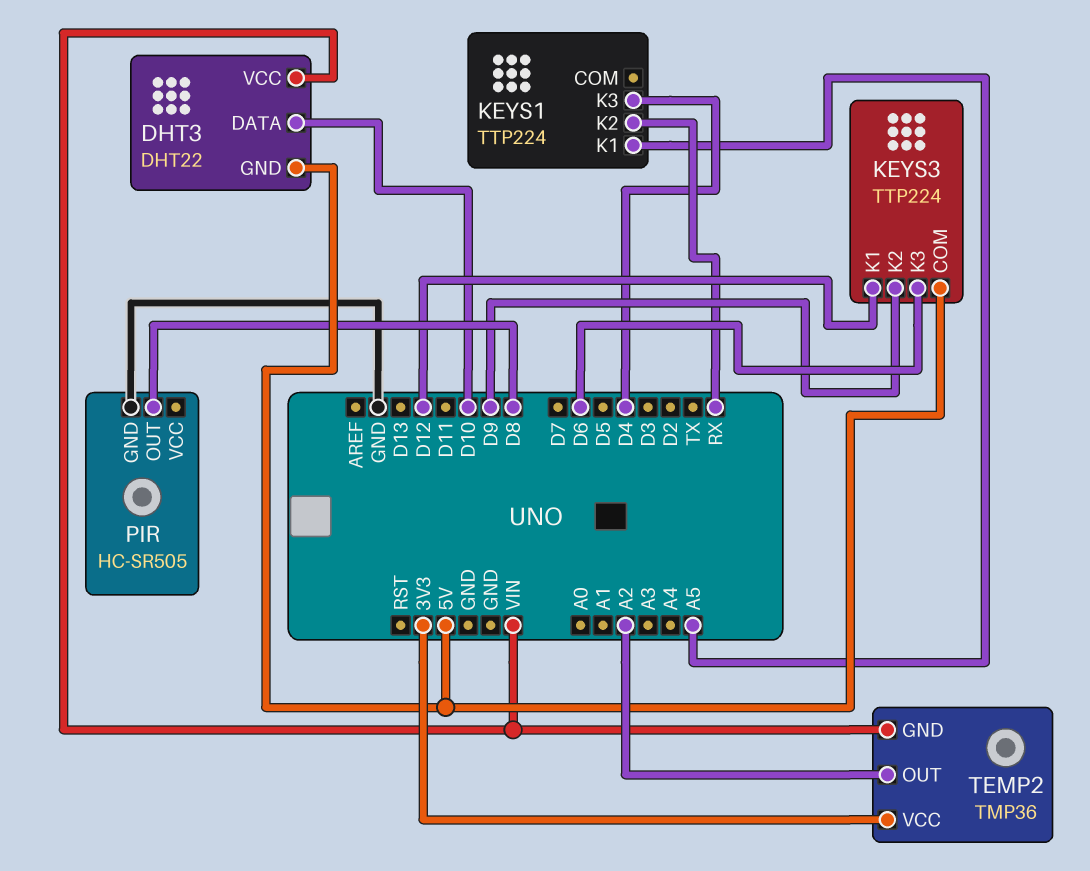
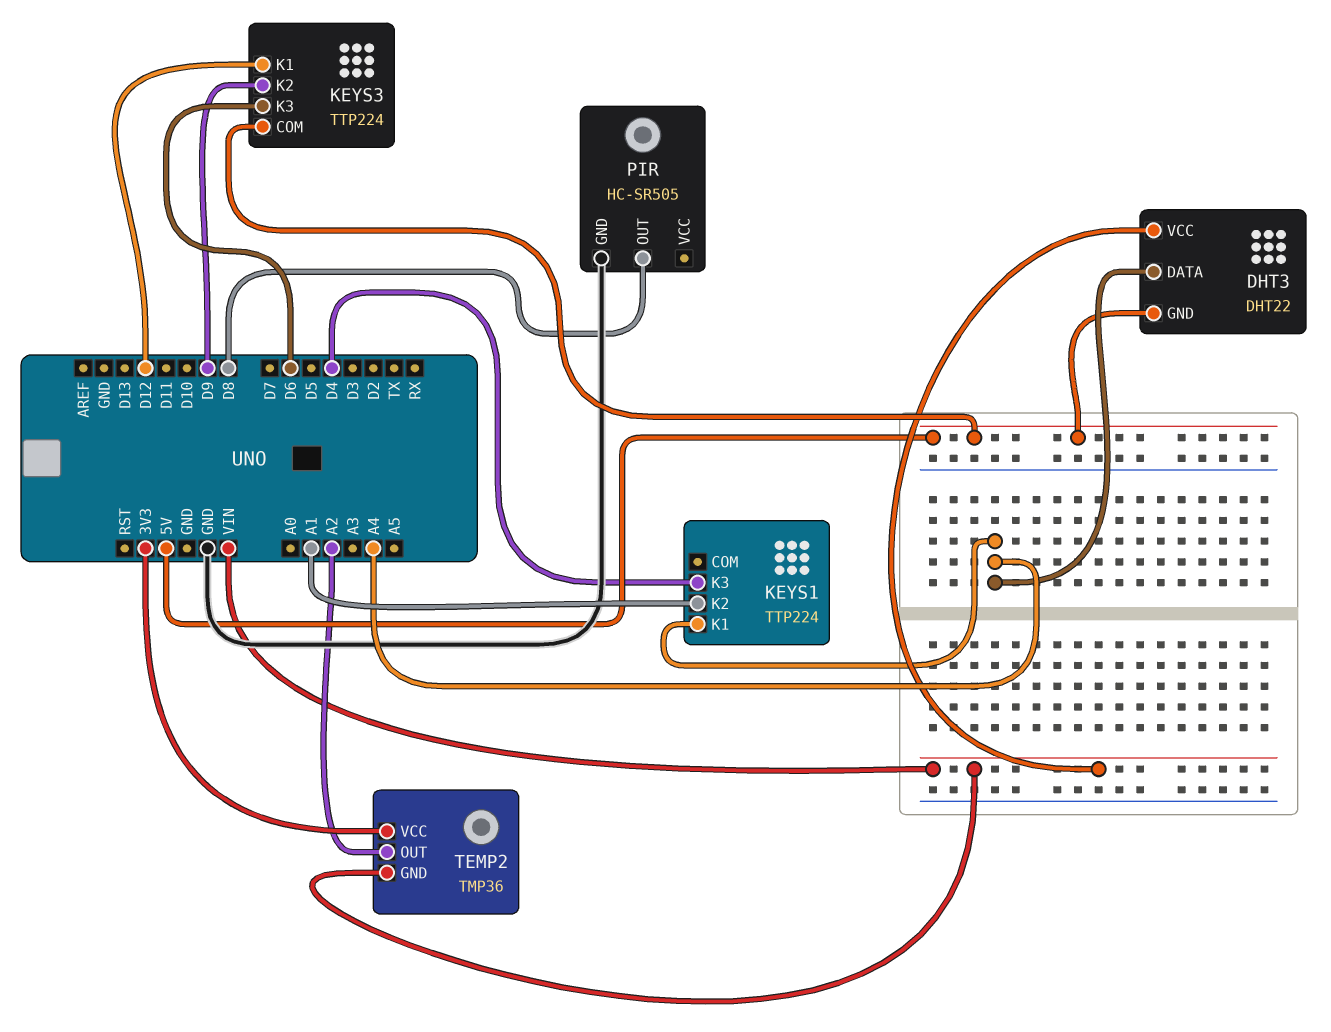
DHT3 pin DATA: D10 -> A4
KEYS1 pin K1: A5 -> A4
KEYS1 pin K2: RX -> A1

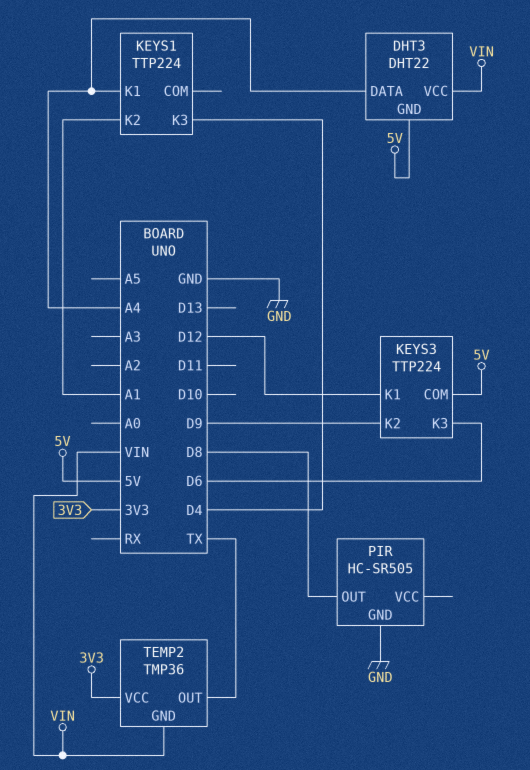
TEMP2 pin OUT: A2 -> TX

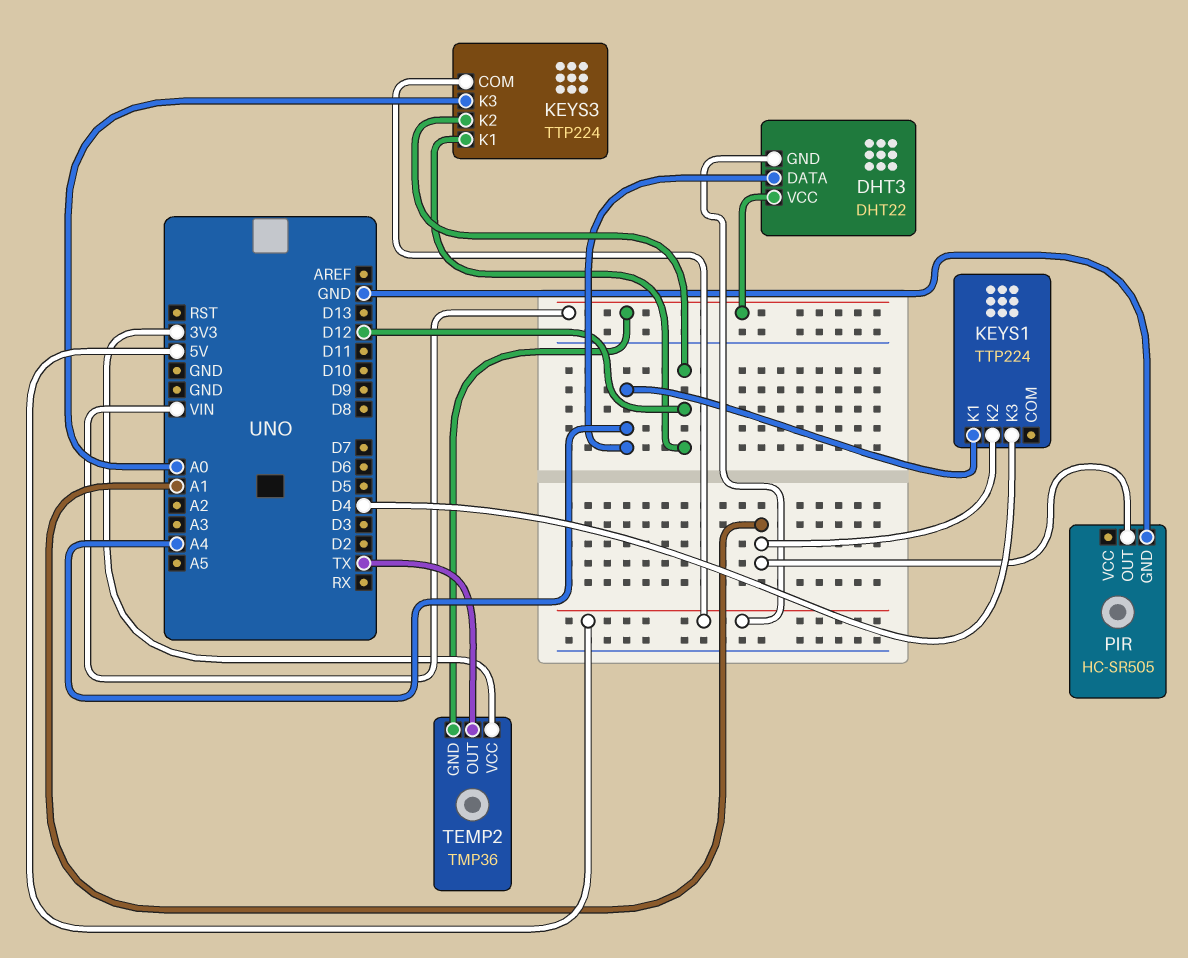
KEYS3 pin K2: D9 -> D12
KEYS3 pin K3: D6 -> A0
PIR pin OUT: D8 -> A1

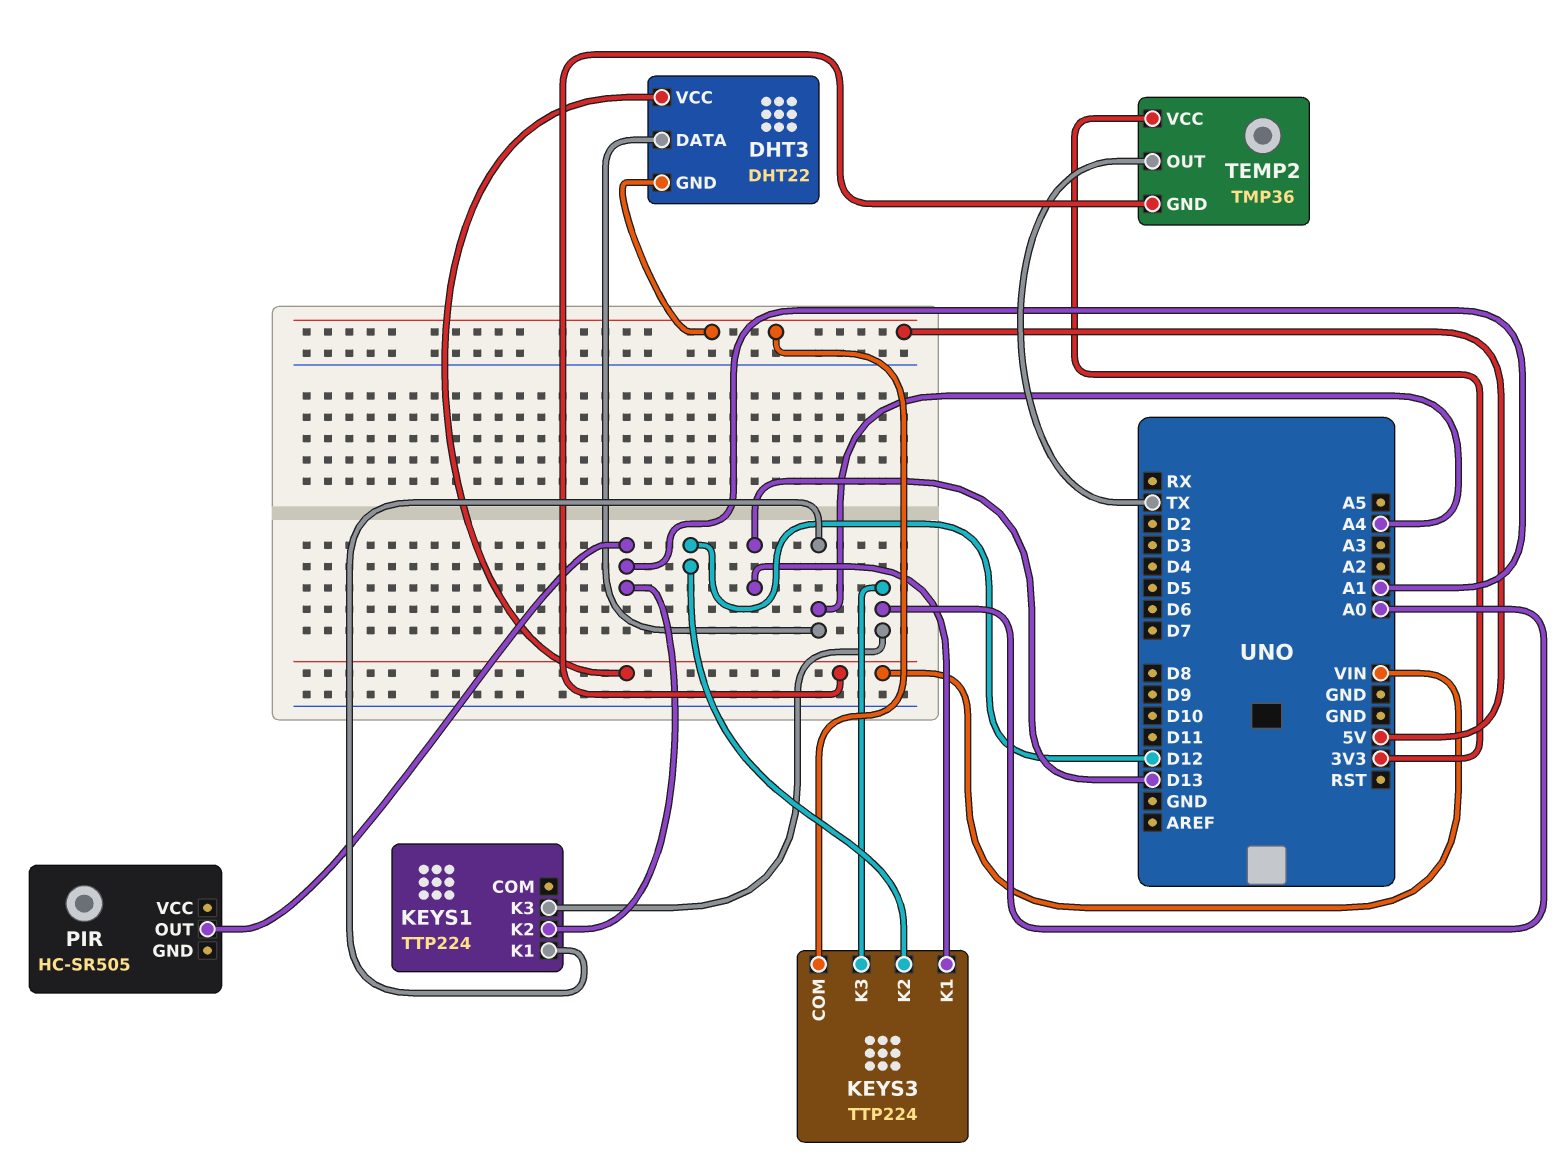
KEYS1 pin K3: D4 -> A0
KEYS3 pin K1: D12 -> D13
PIR pin GND: GND -> none

